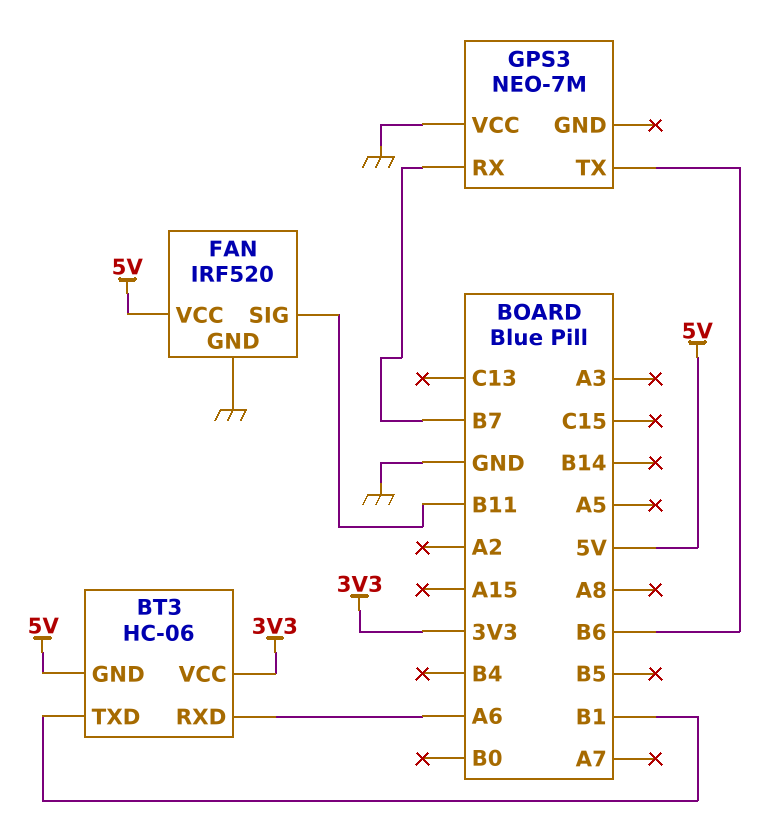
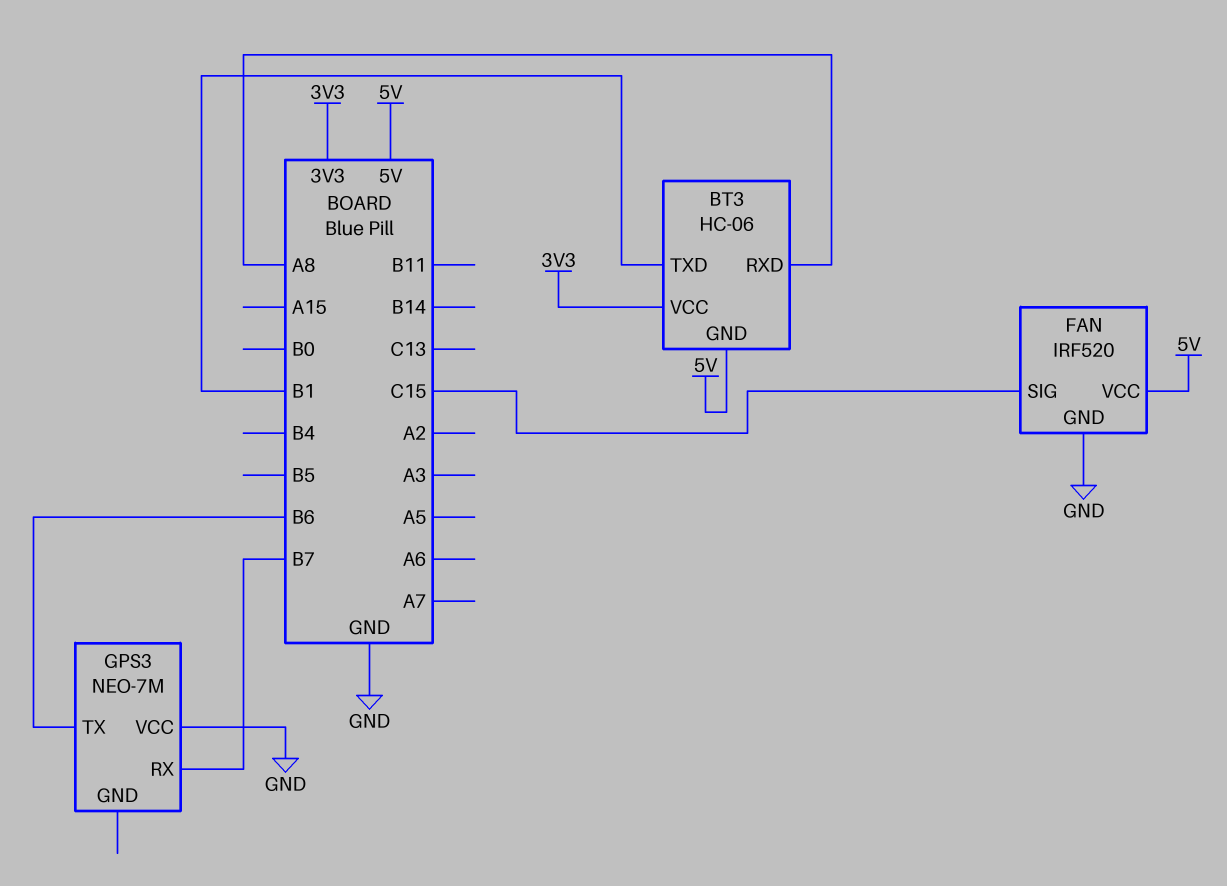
BT3 pin RXD: A6 -> A8
FAN pin SIG: B11 -> C15

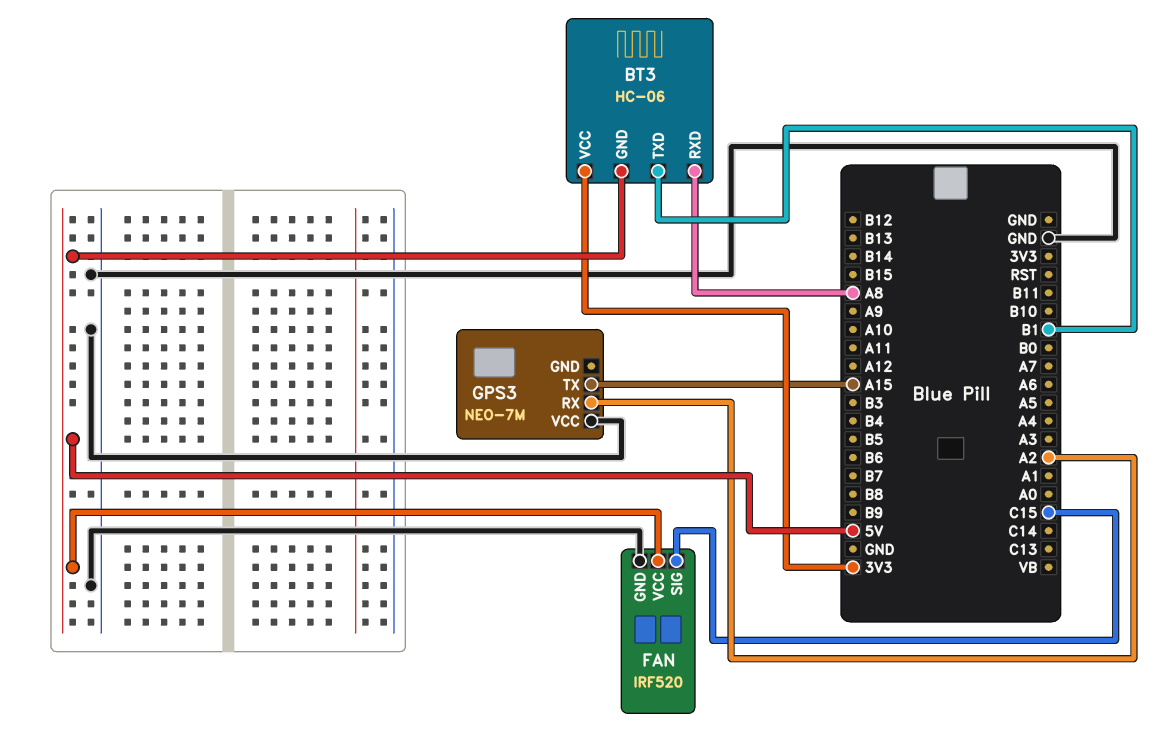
GPS3 pin RX: B7 -> A2
GPS3 pin TX: B6 -> A15

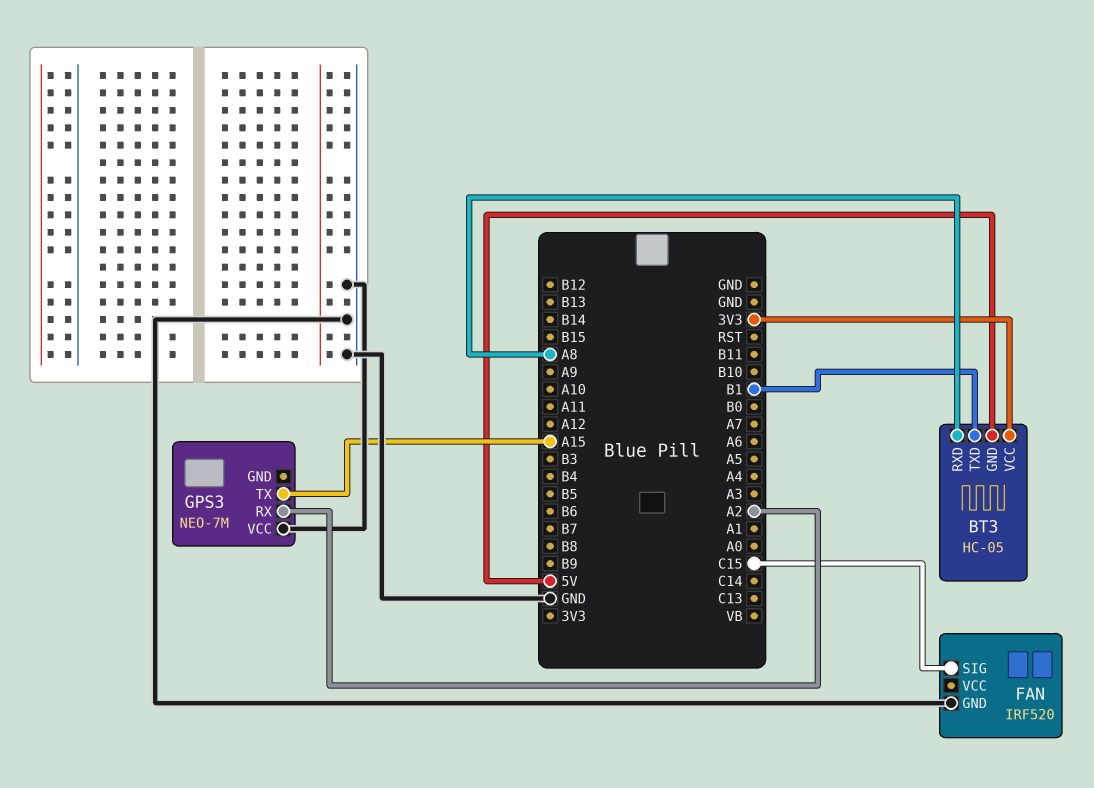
BT3: HC-06 -> HC-05
FAN pin VCC: 5V -> none

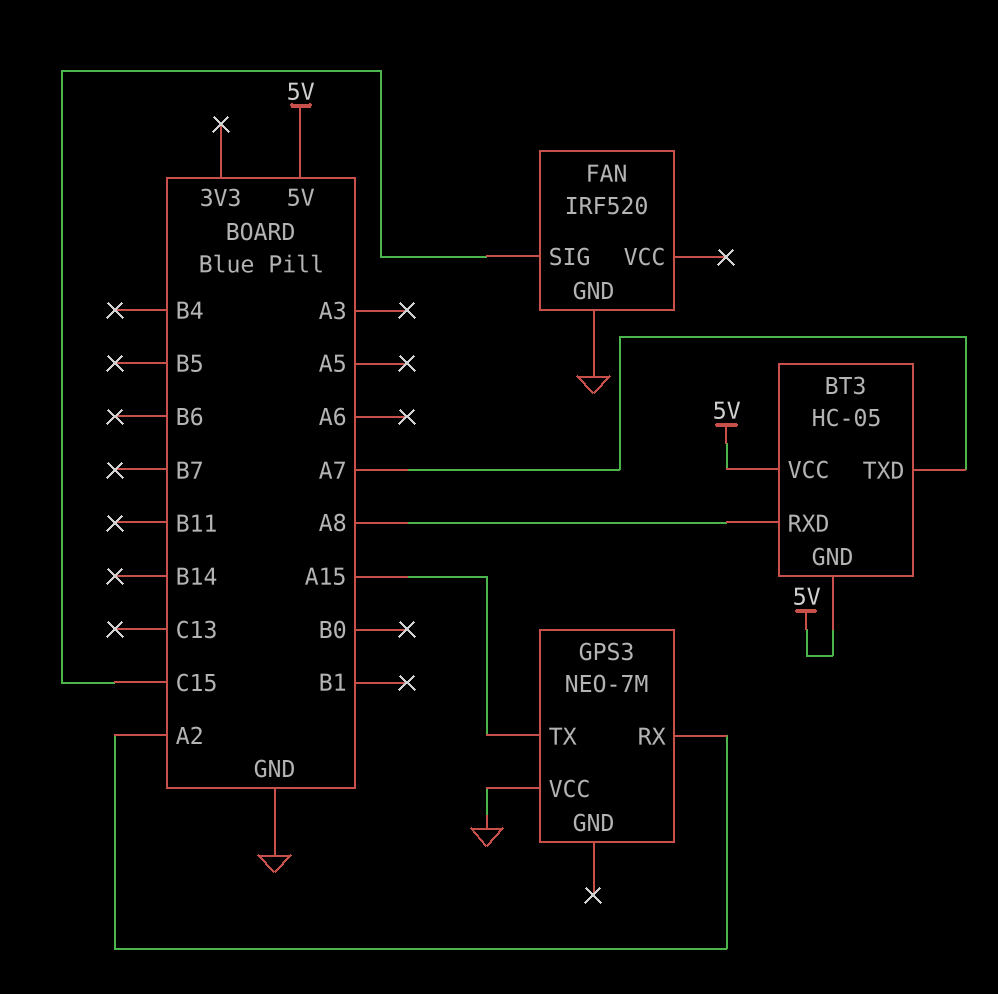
BT3 pin TXD: B1 -> A7
BT3 pin VCC: 3V3 -> 5V

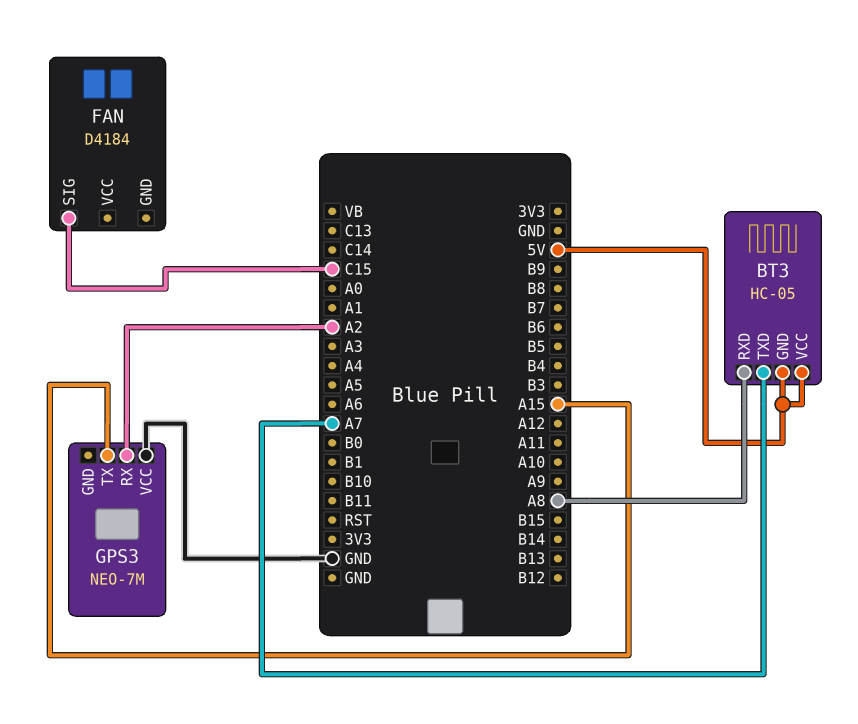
FAN: IRF520 -> D4184
FAN pin GND: GND -> none

